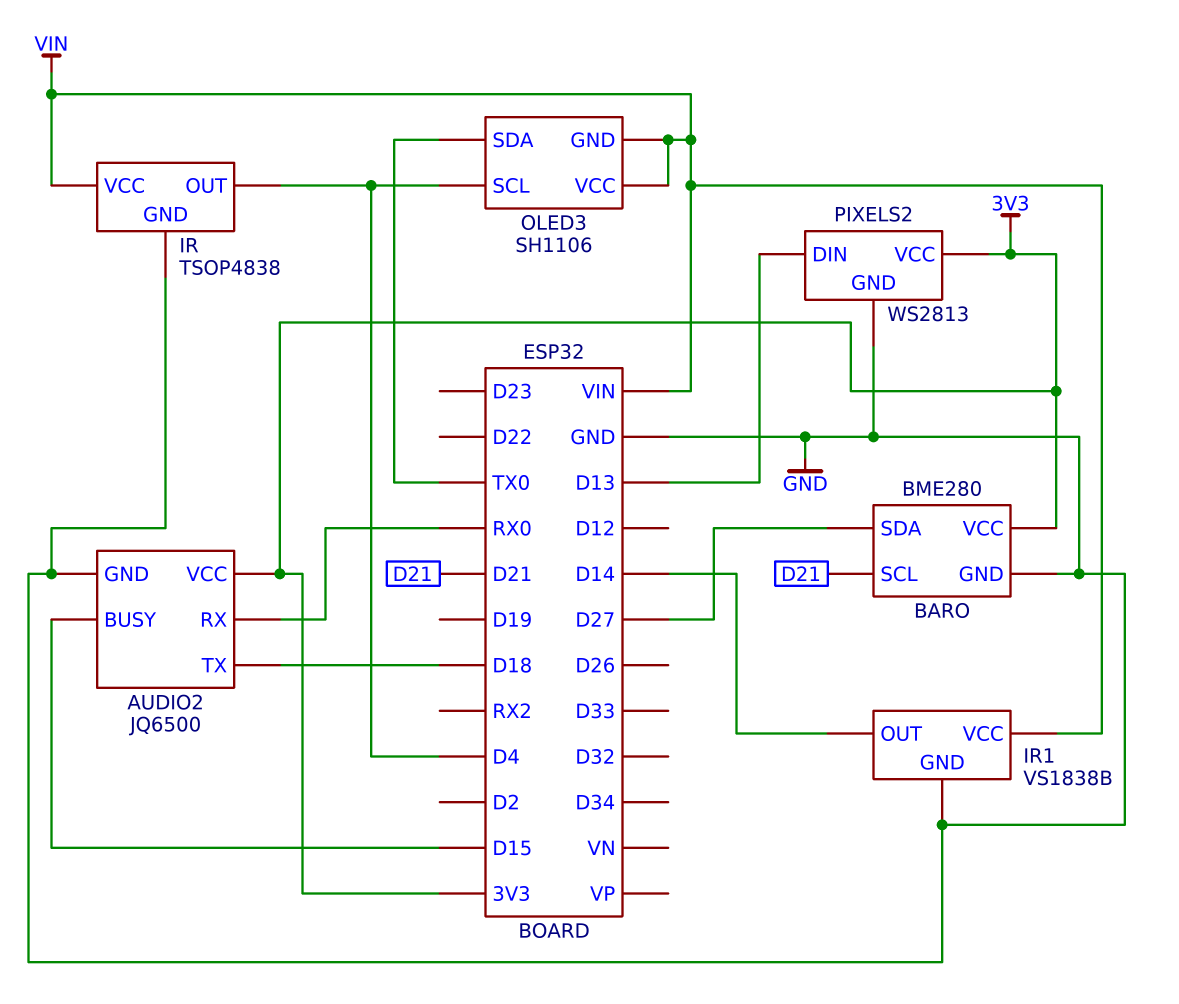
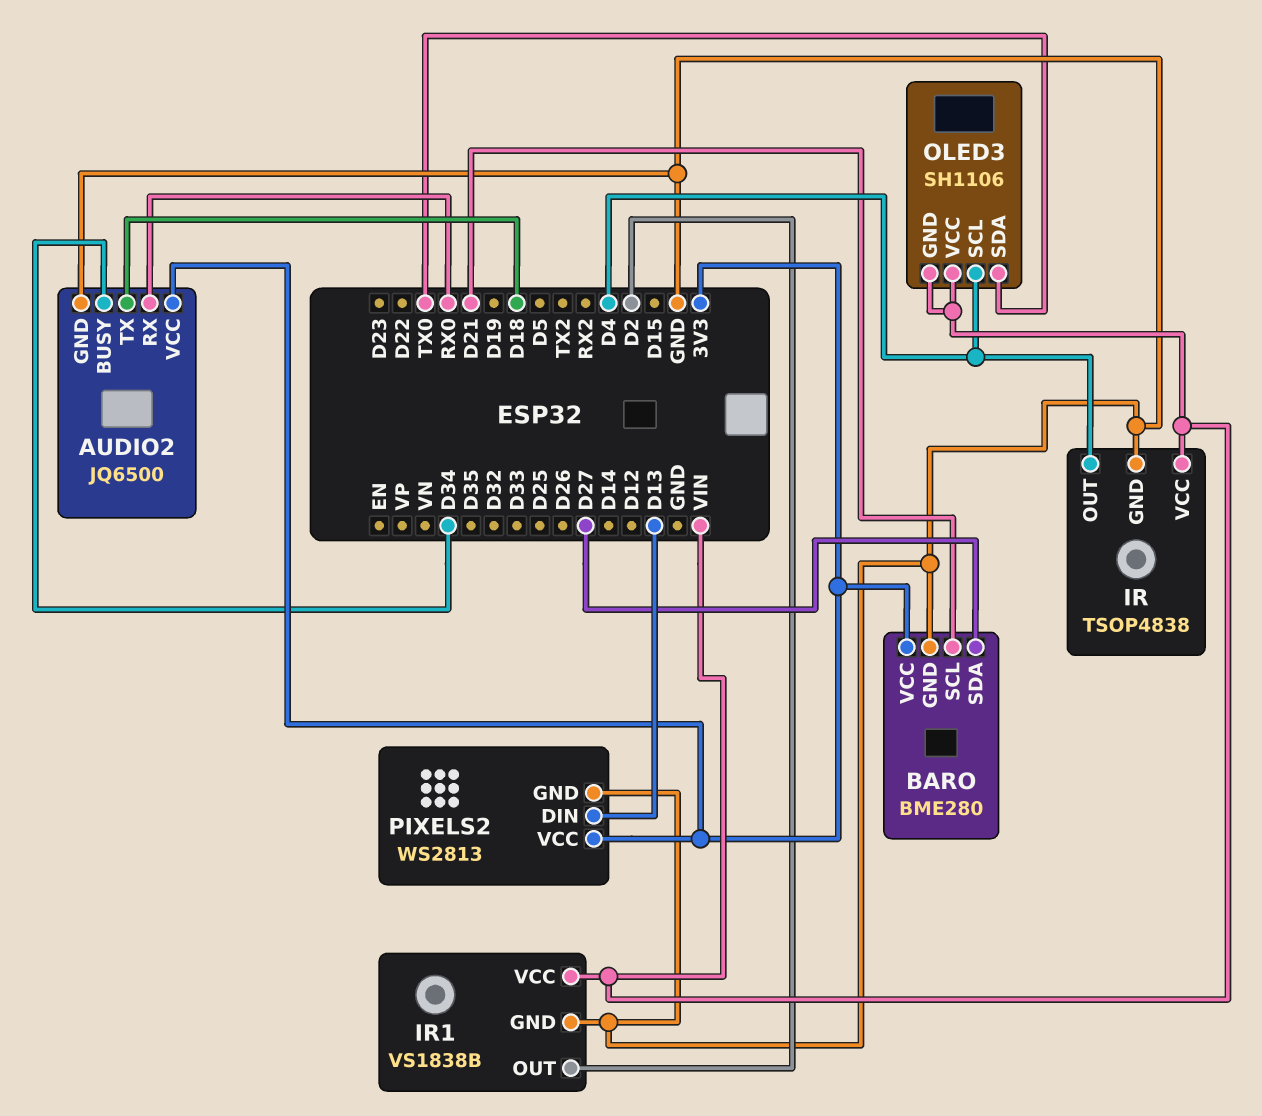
AUDIO2 pin BUSY: D15 -> D34
IR1 pin OUT: D14 -> D2

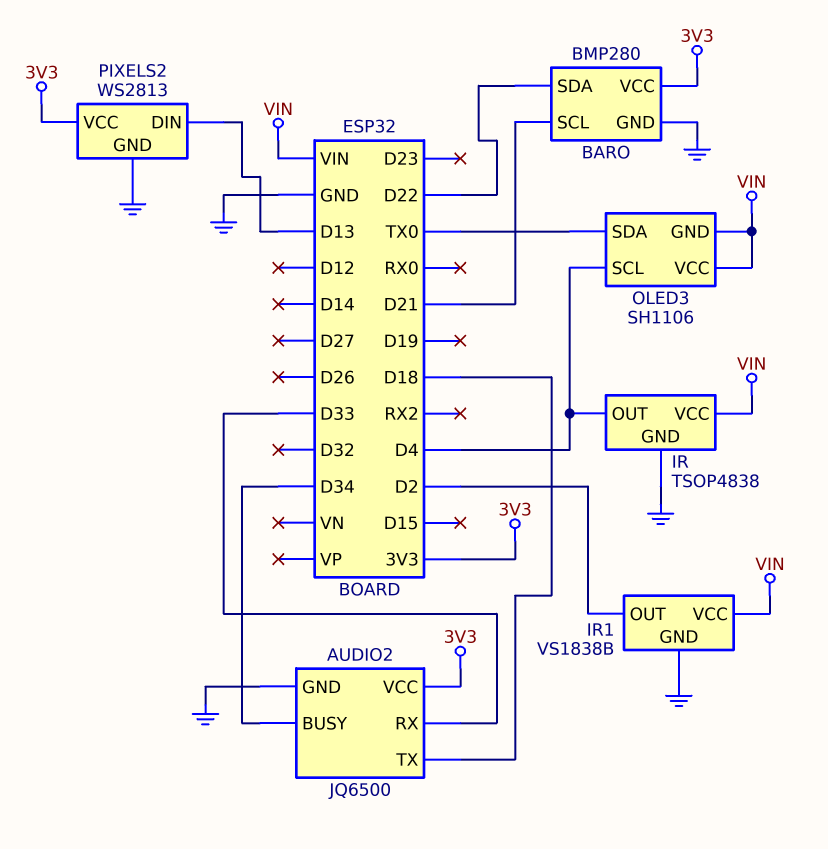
AUDIO2 pin RX: RX0 -> D33
BARO: BME280 -> BMP280
BARO pin SDA: D27 -> D22

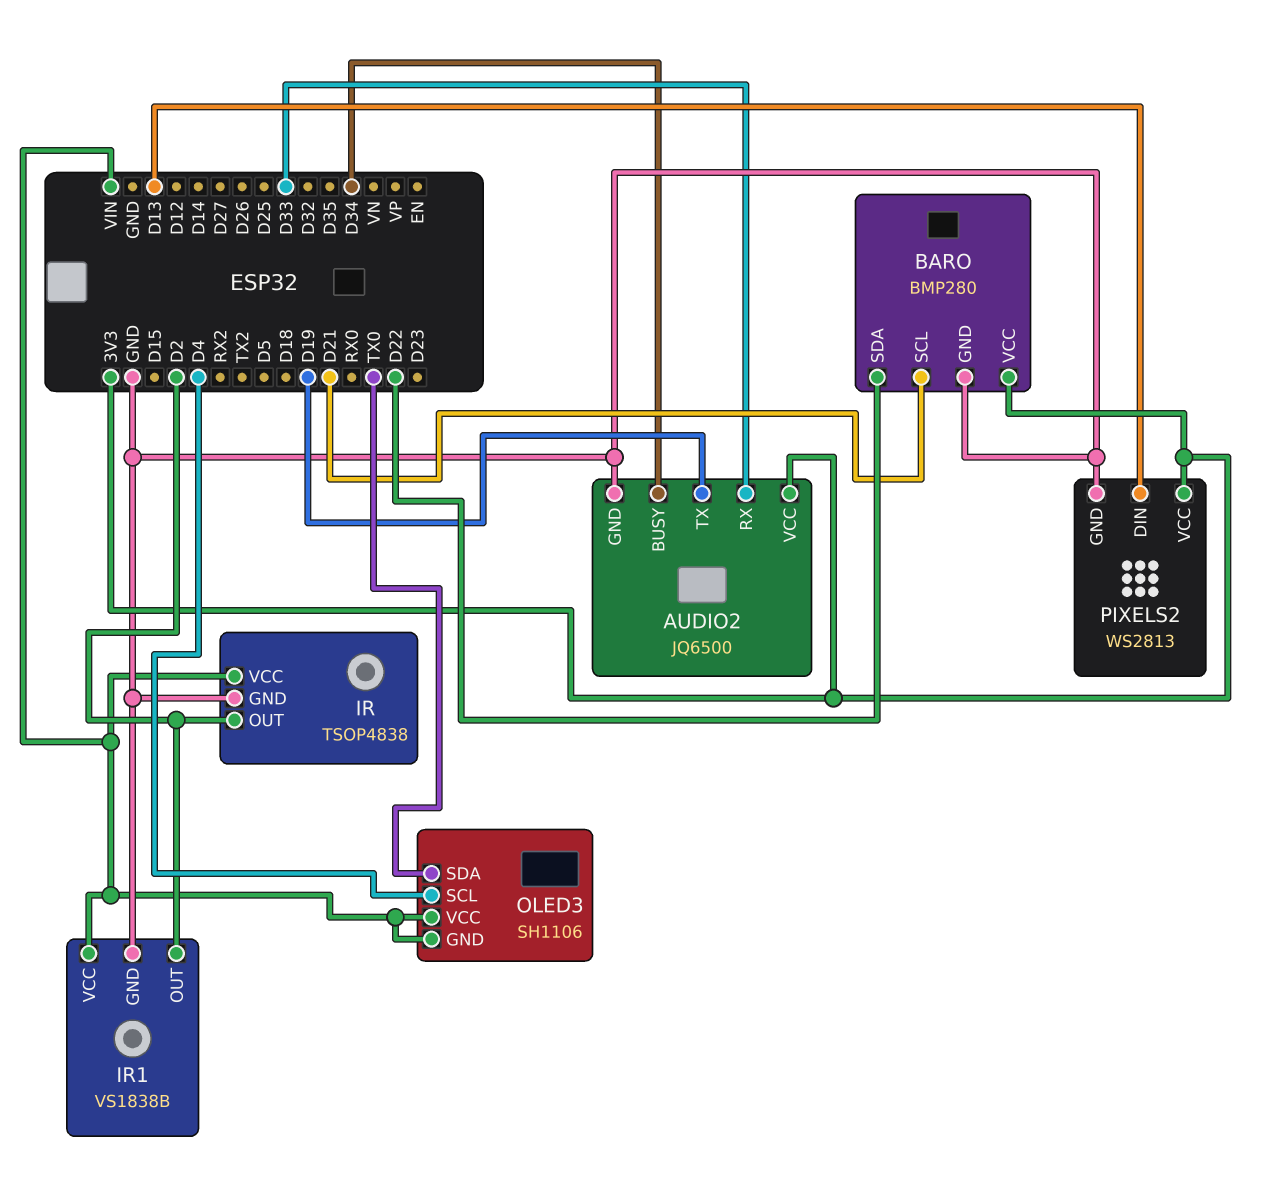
AUDIO2 pin TX: D18 -> D19
IR pin OUT: D4 -> D2

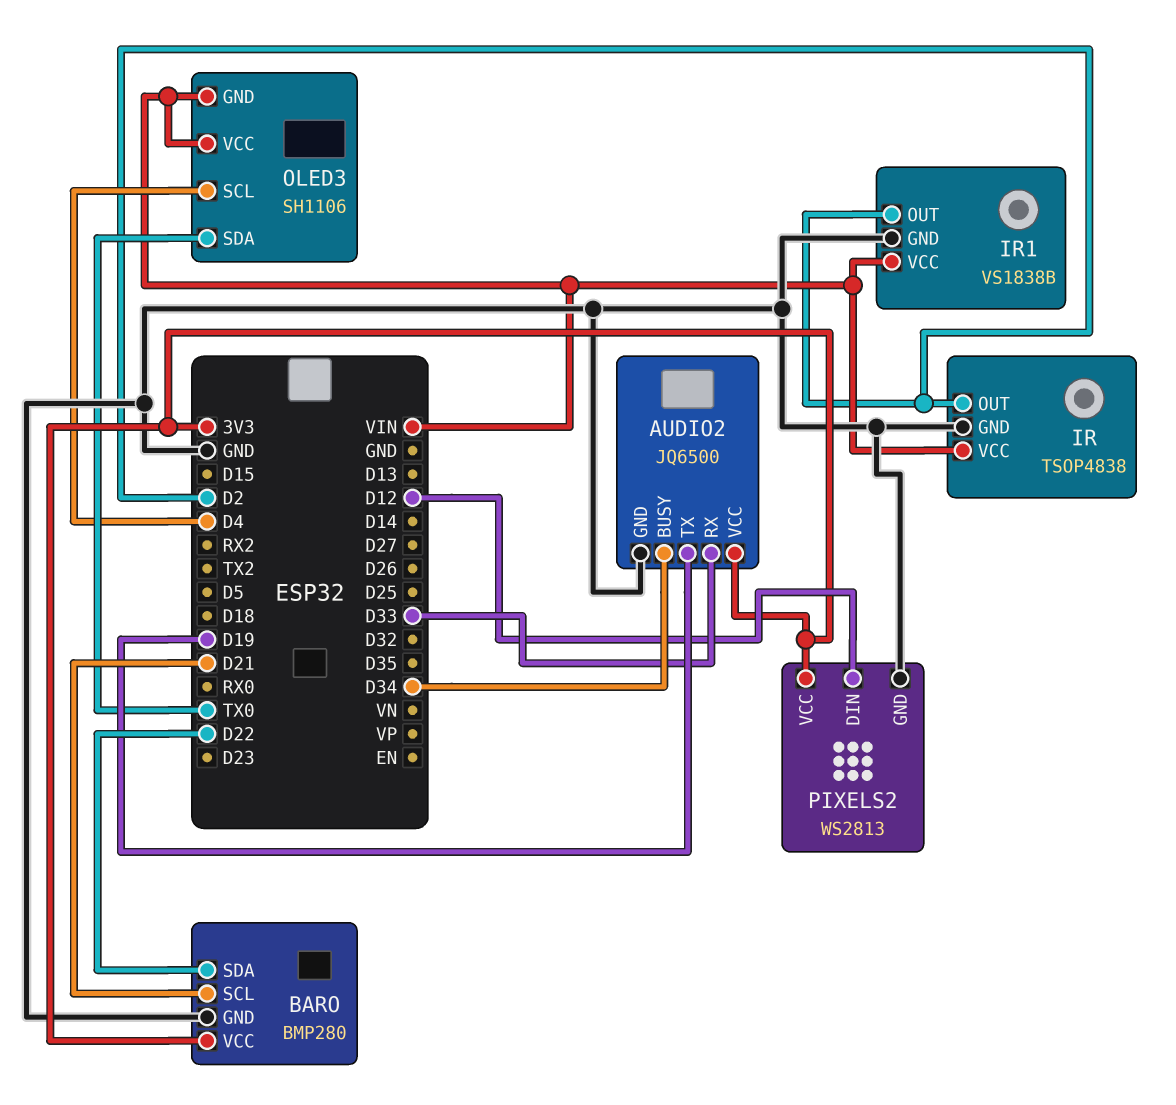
PIXELS2 pin DIN: D13 -> D12

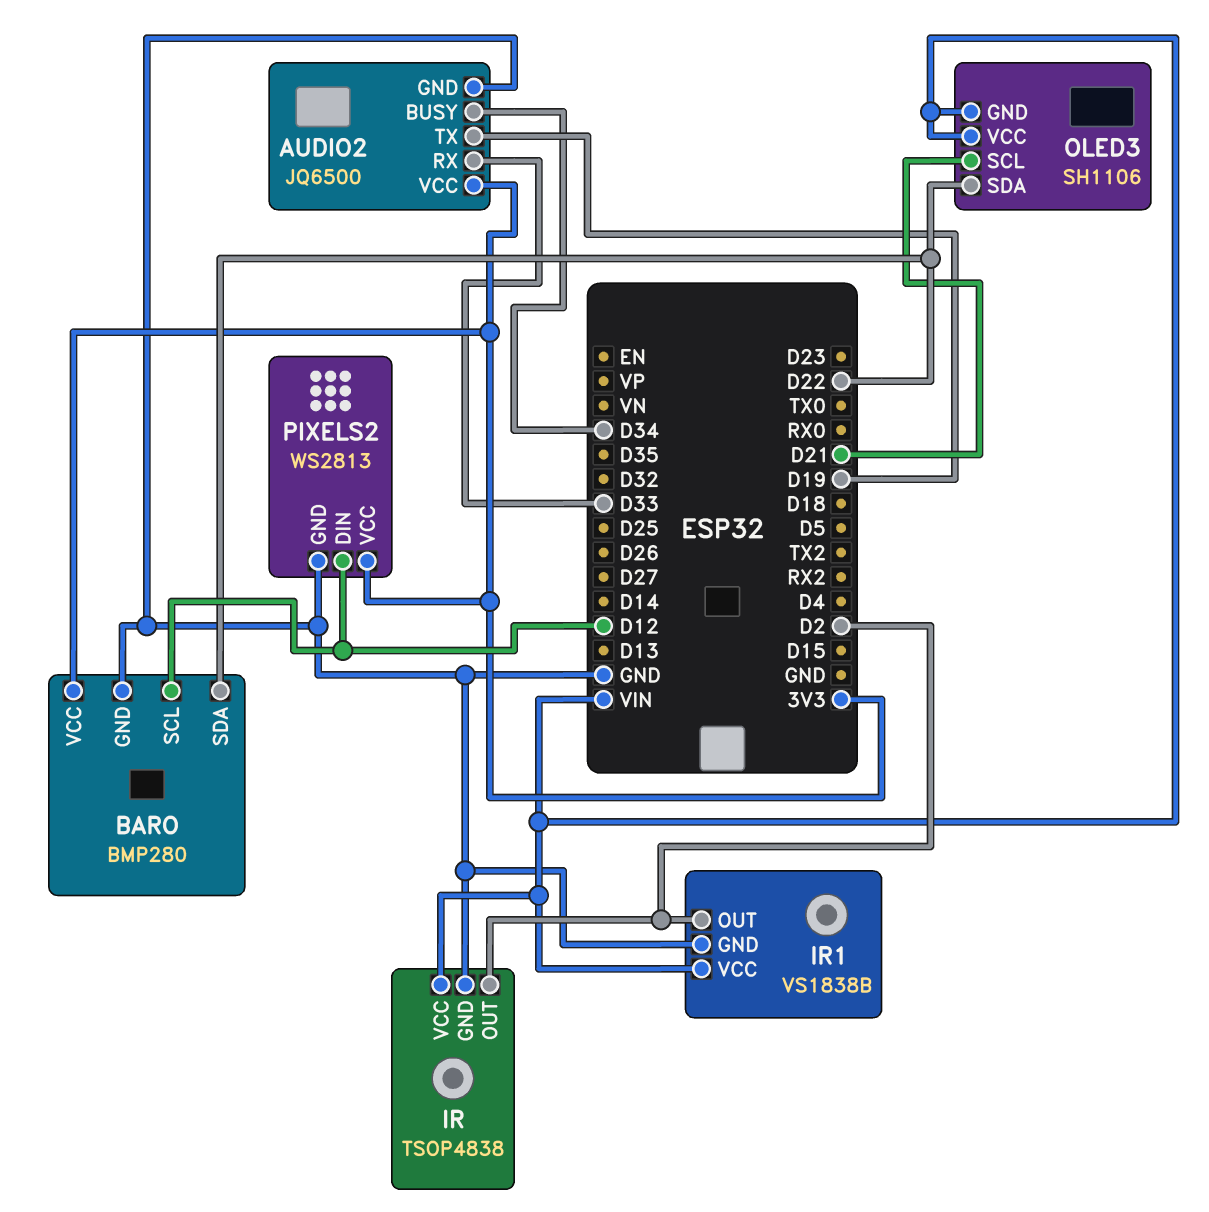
BARO pin SCL: D21 -> D12
OLED3 pin SCL: D4 -> D21
OLED3 pin SDA: TX0 -> D22

